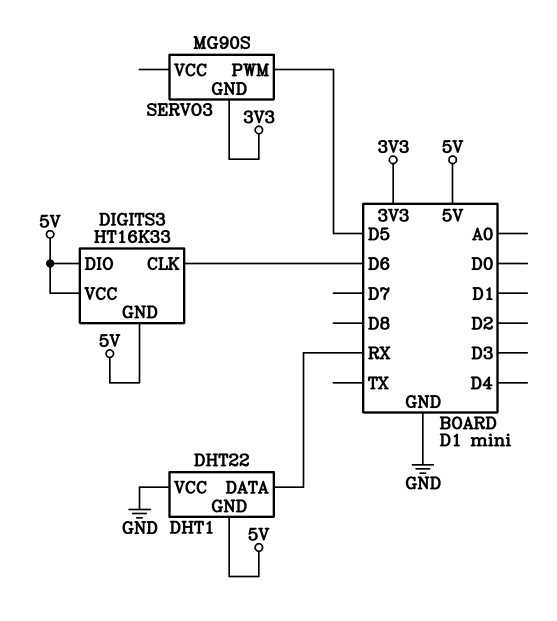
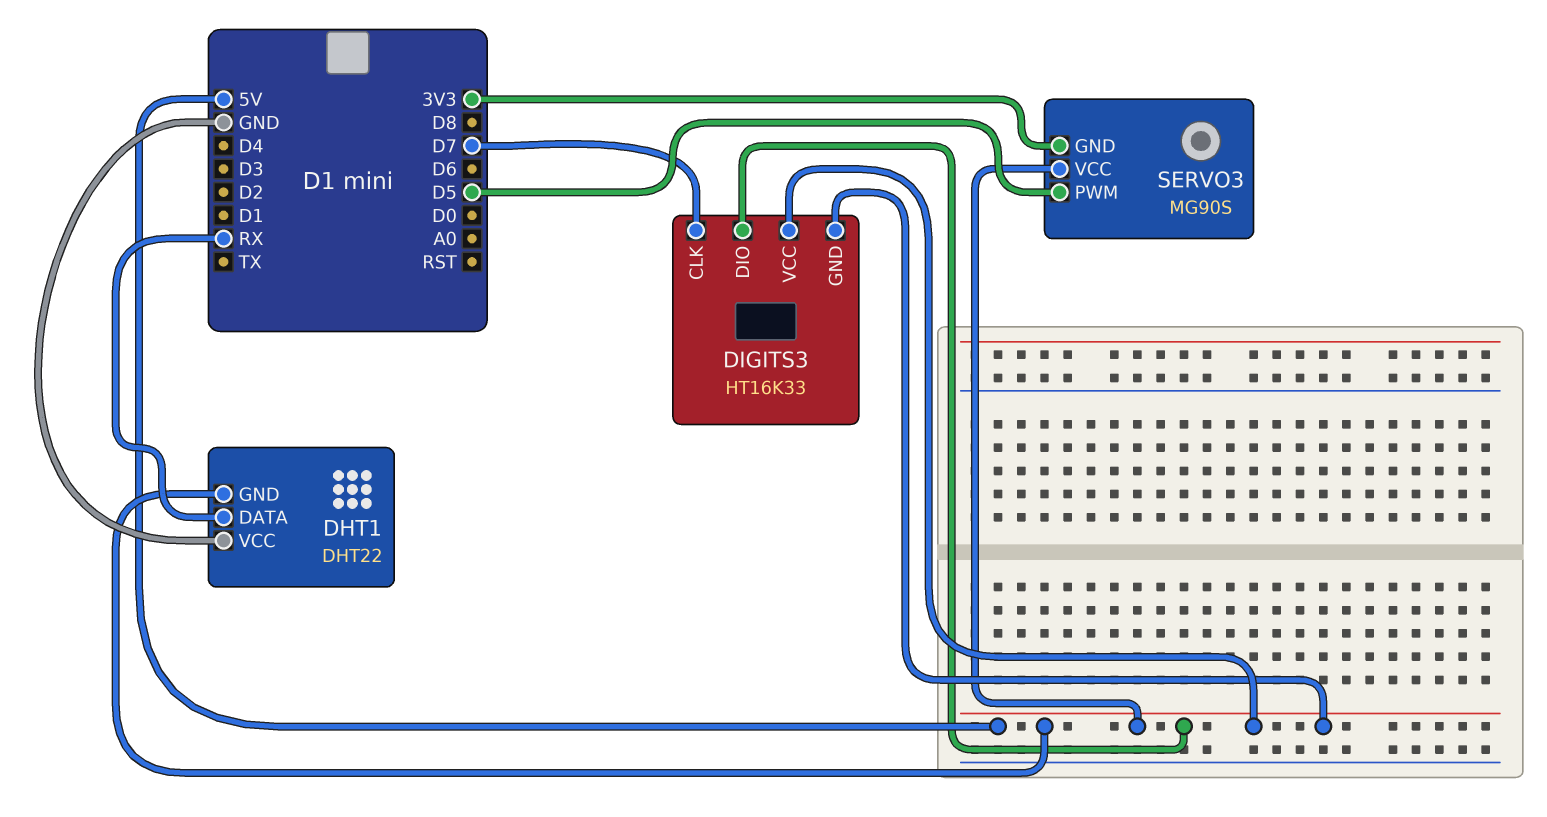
DIGITS3 pin CLK: D6 -> D7
SERVO3 pin VCC: none -> 5V

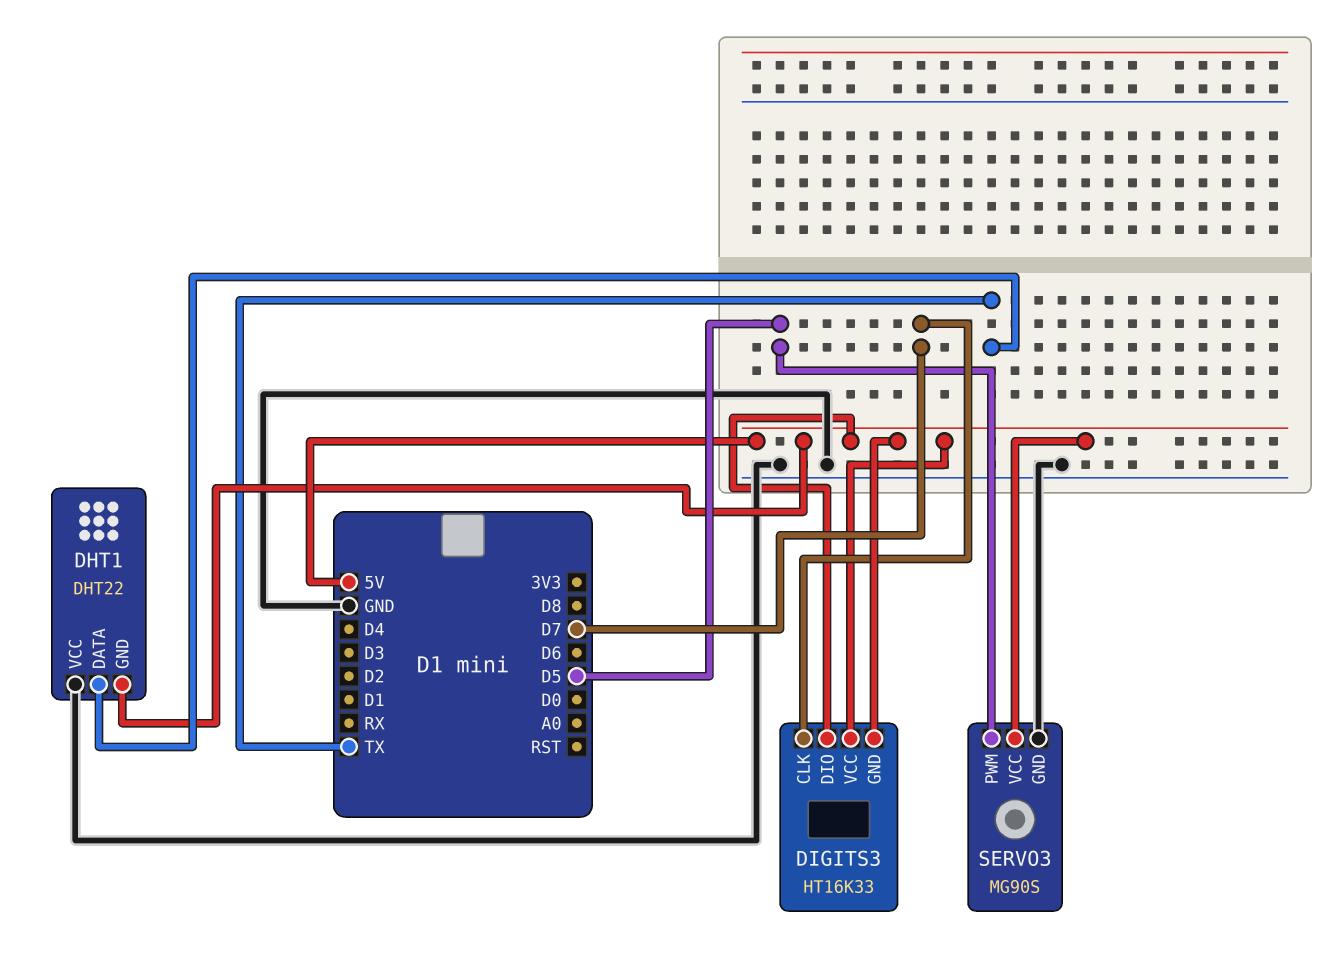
DHT1 pin DATA: RX -> TX
SERVO3 pin GND: 3V3 -> GND

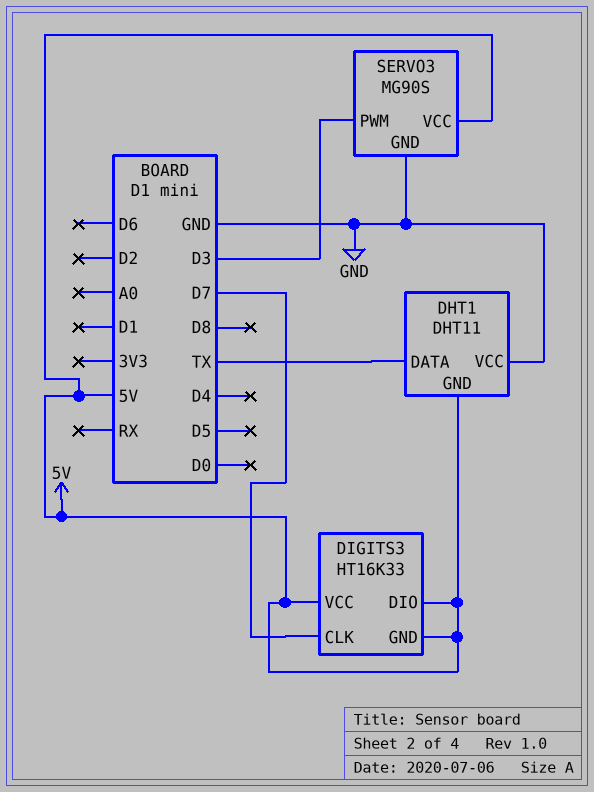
DHT1: DHT22 -> DHT11
SERVO3 pin PWM: D5 -> D3

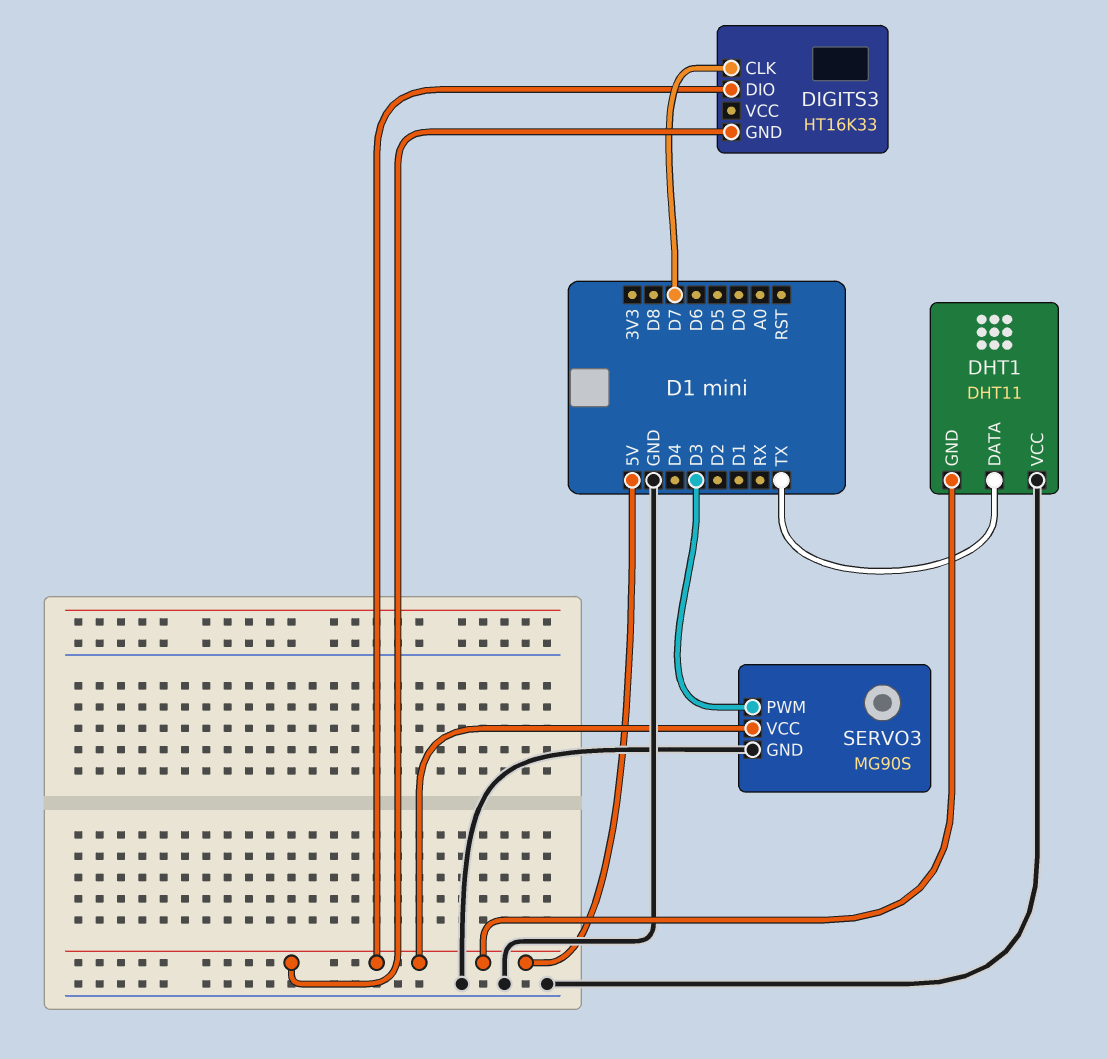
DIGITS3 pin VCC: 5V -> none

